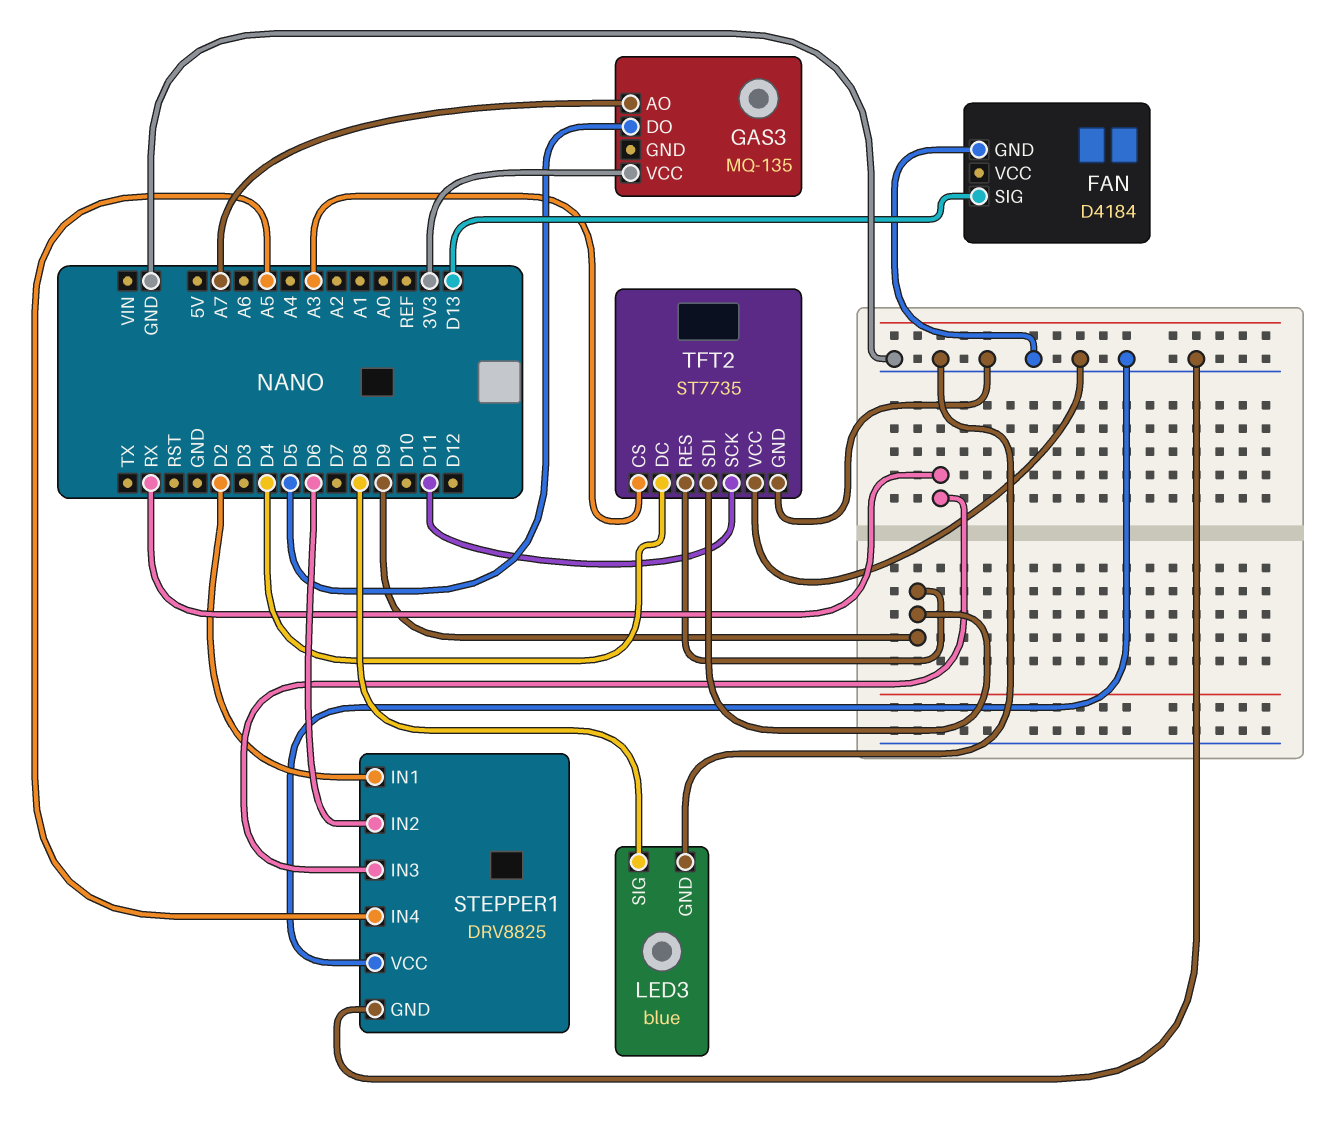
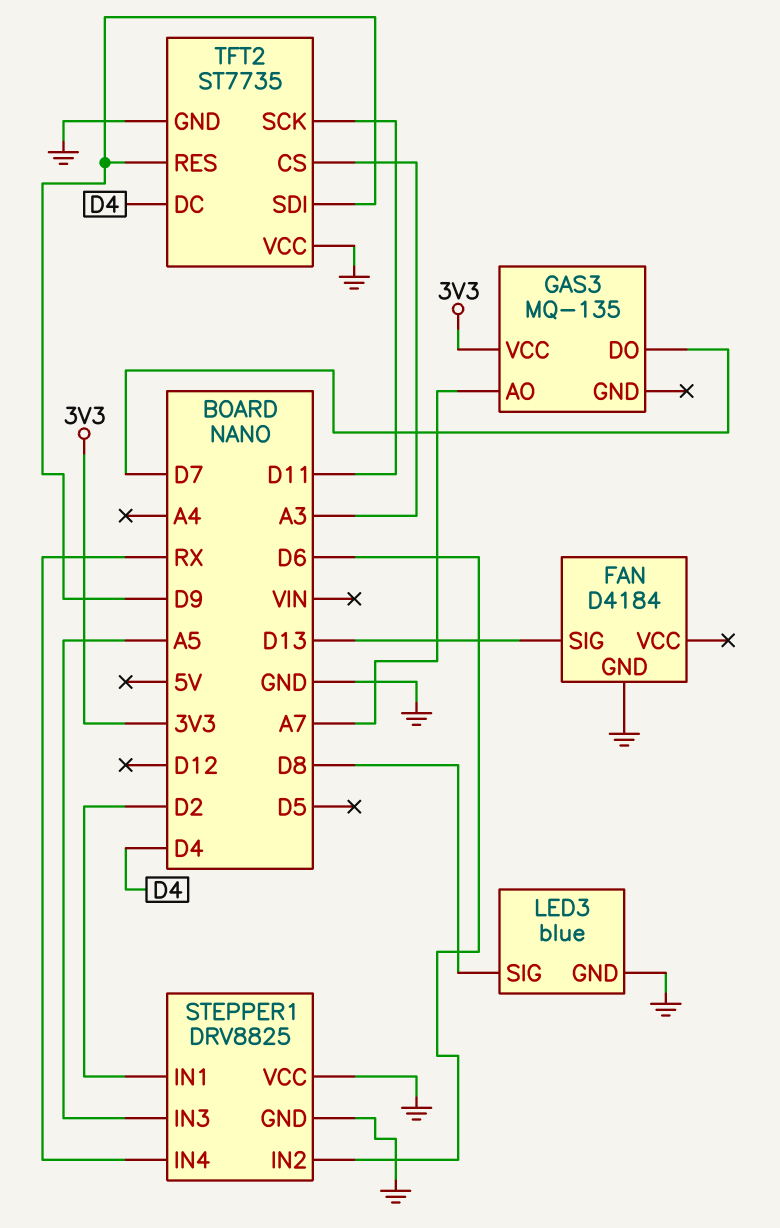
GAS3 pin DO: D5 -> D7
STEPPER1 pin IN3: RX -> A5
STEPPER1 pin IN4: A5 -> RX

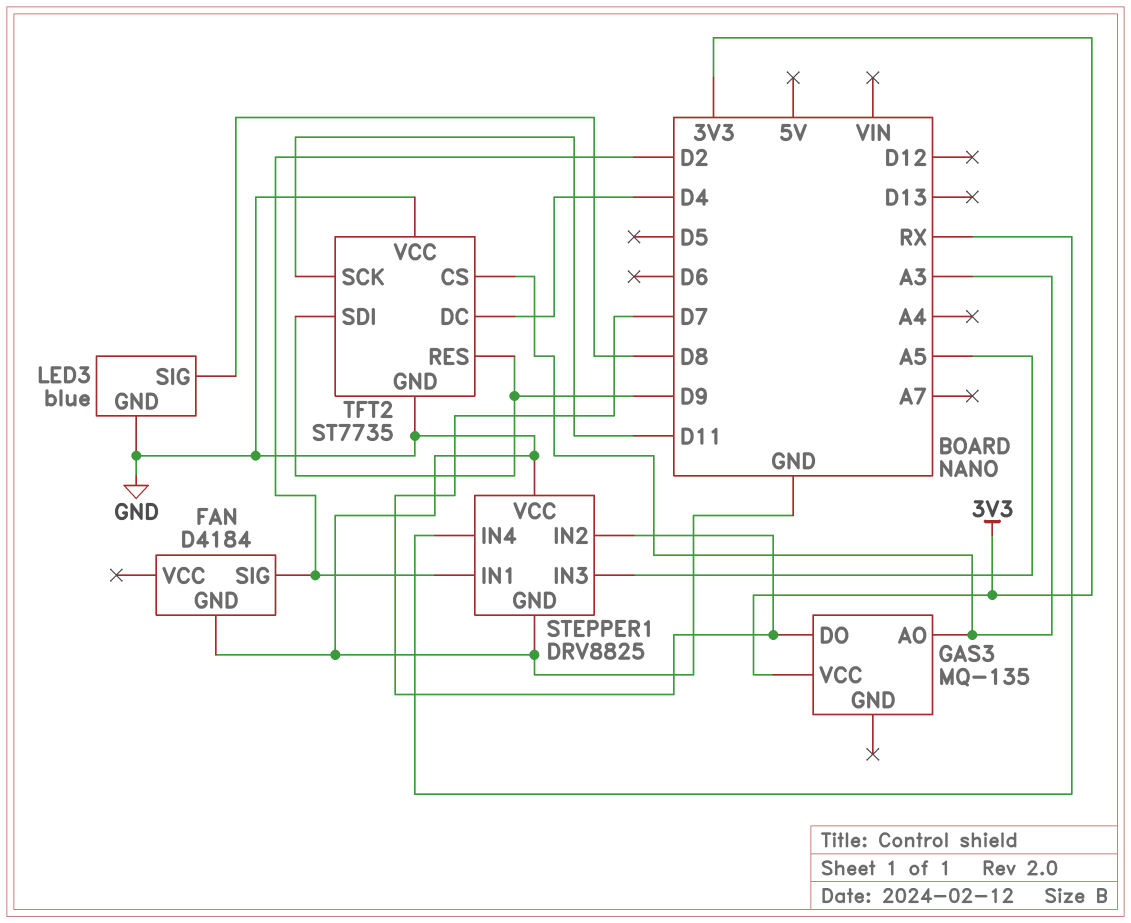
FAN pin SIG: D13 -> D2
GAS3 pin AO: A7 -> A3
STEPPER1 pin IN2: D6 -> D7

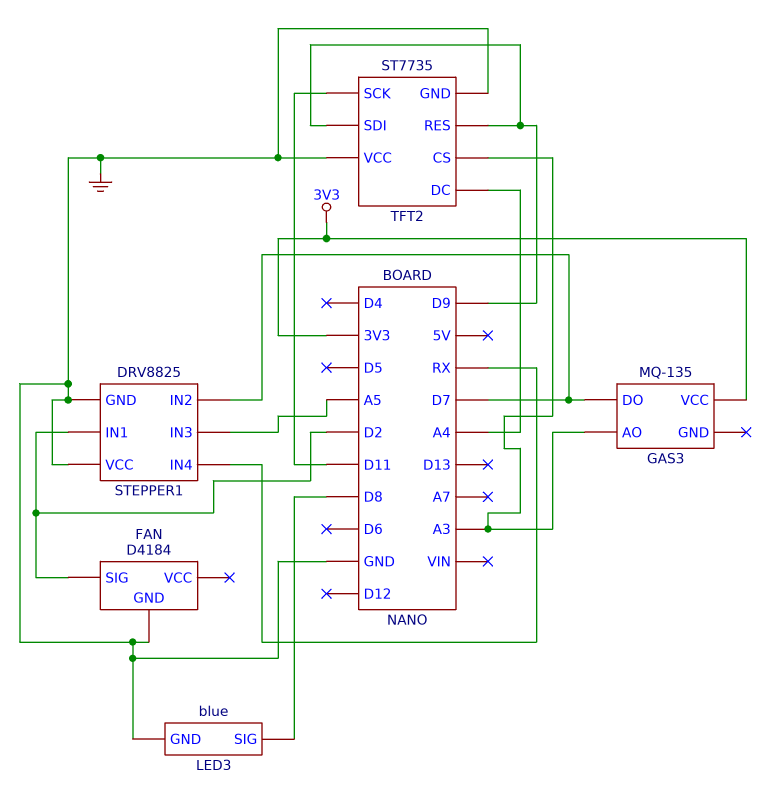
TFT2 pin DC: D4 -> A4

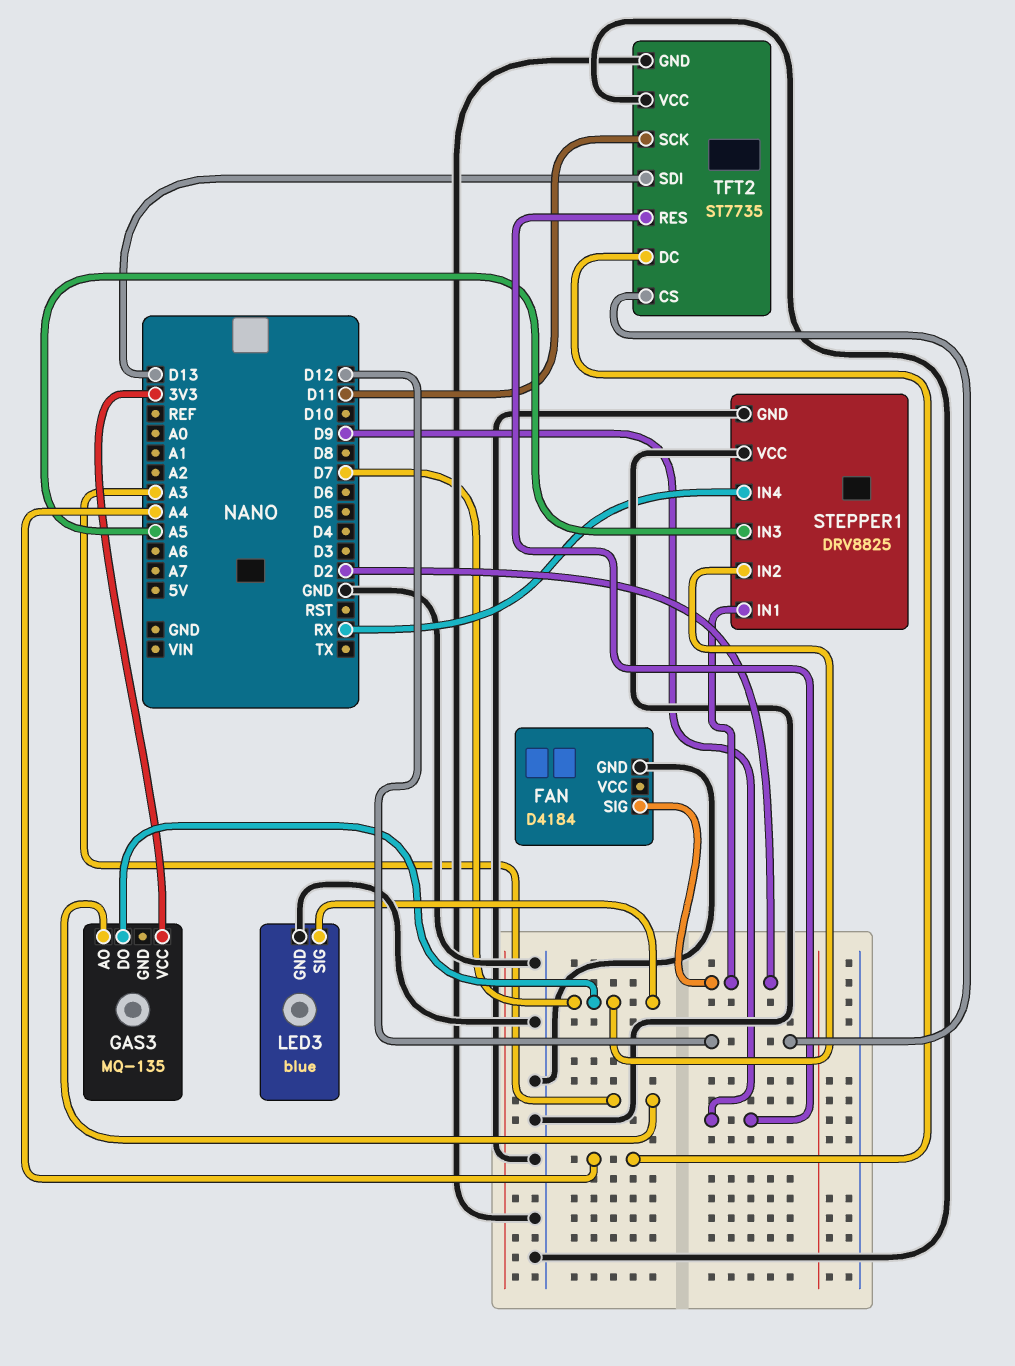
LED3 pin SIG: D8 -> D7
TFT2 pin CS: A3 -> D12
TFT2 pin SDI: D9 -> D13

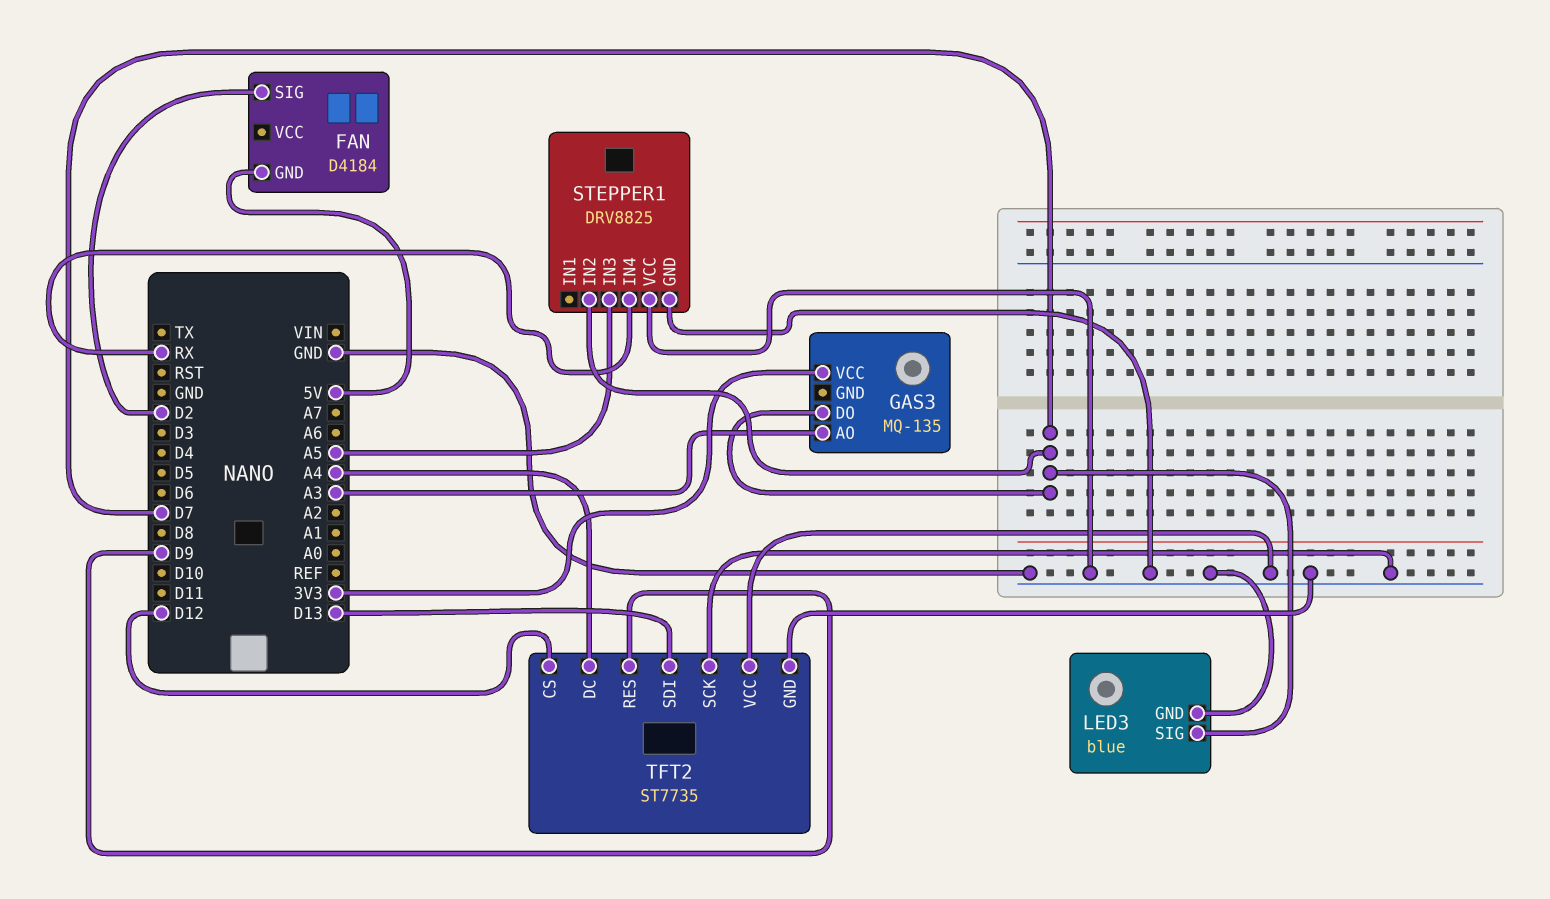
FAN pin GND: GND -> 5V
STEPPER1 pin IN1: D2 -> none
TFT2 pin SCK: D11 -> GND

